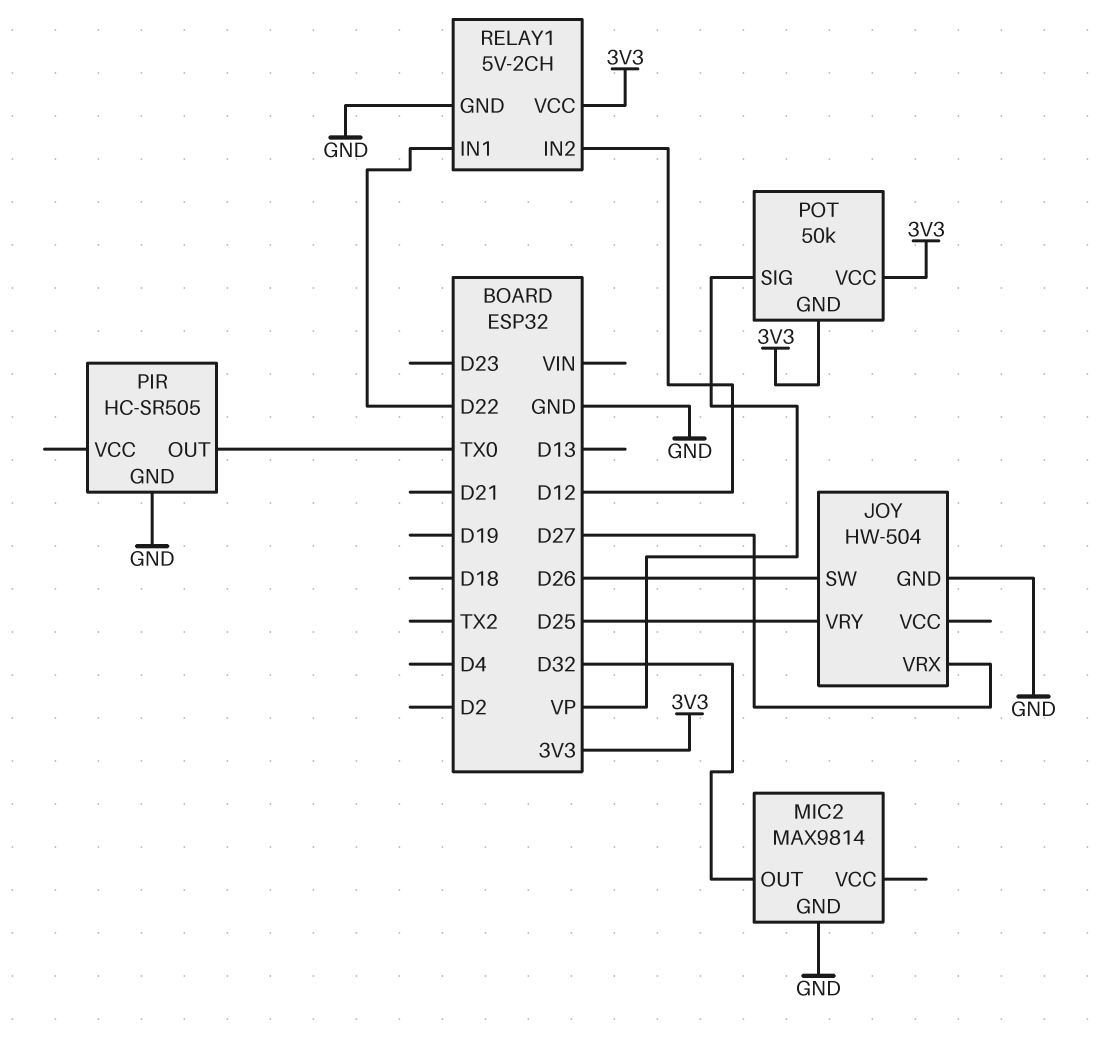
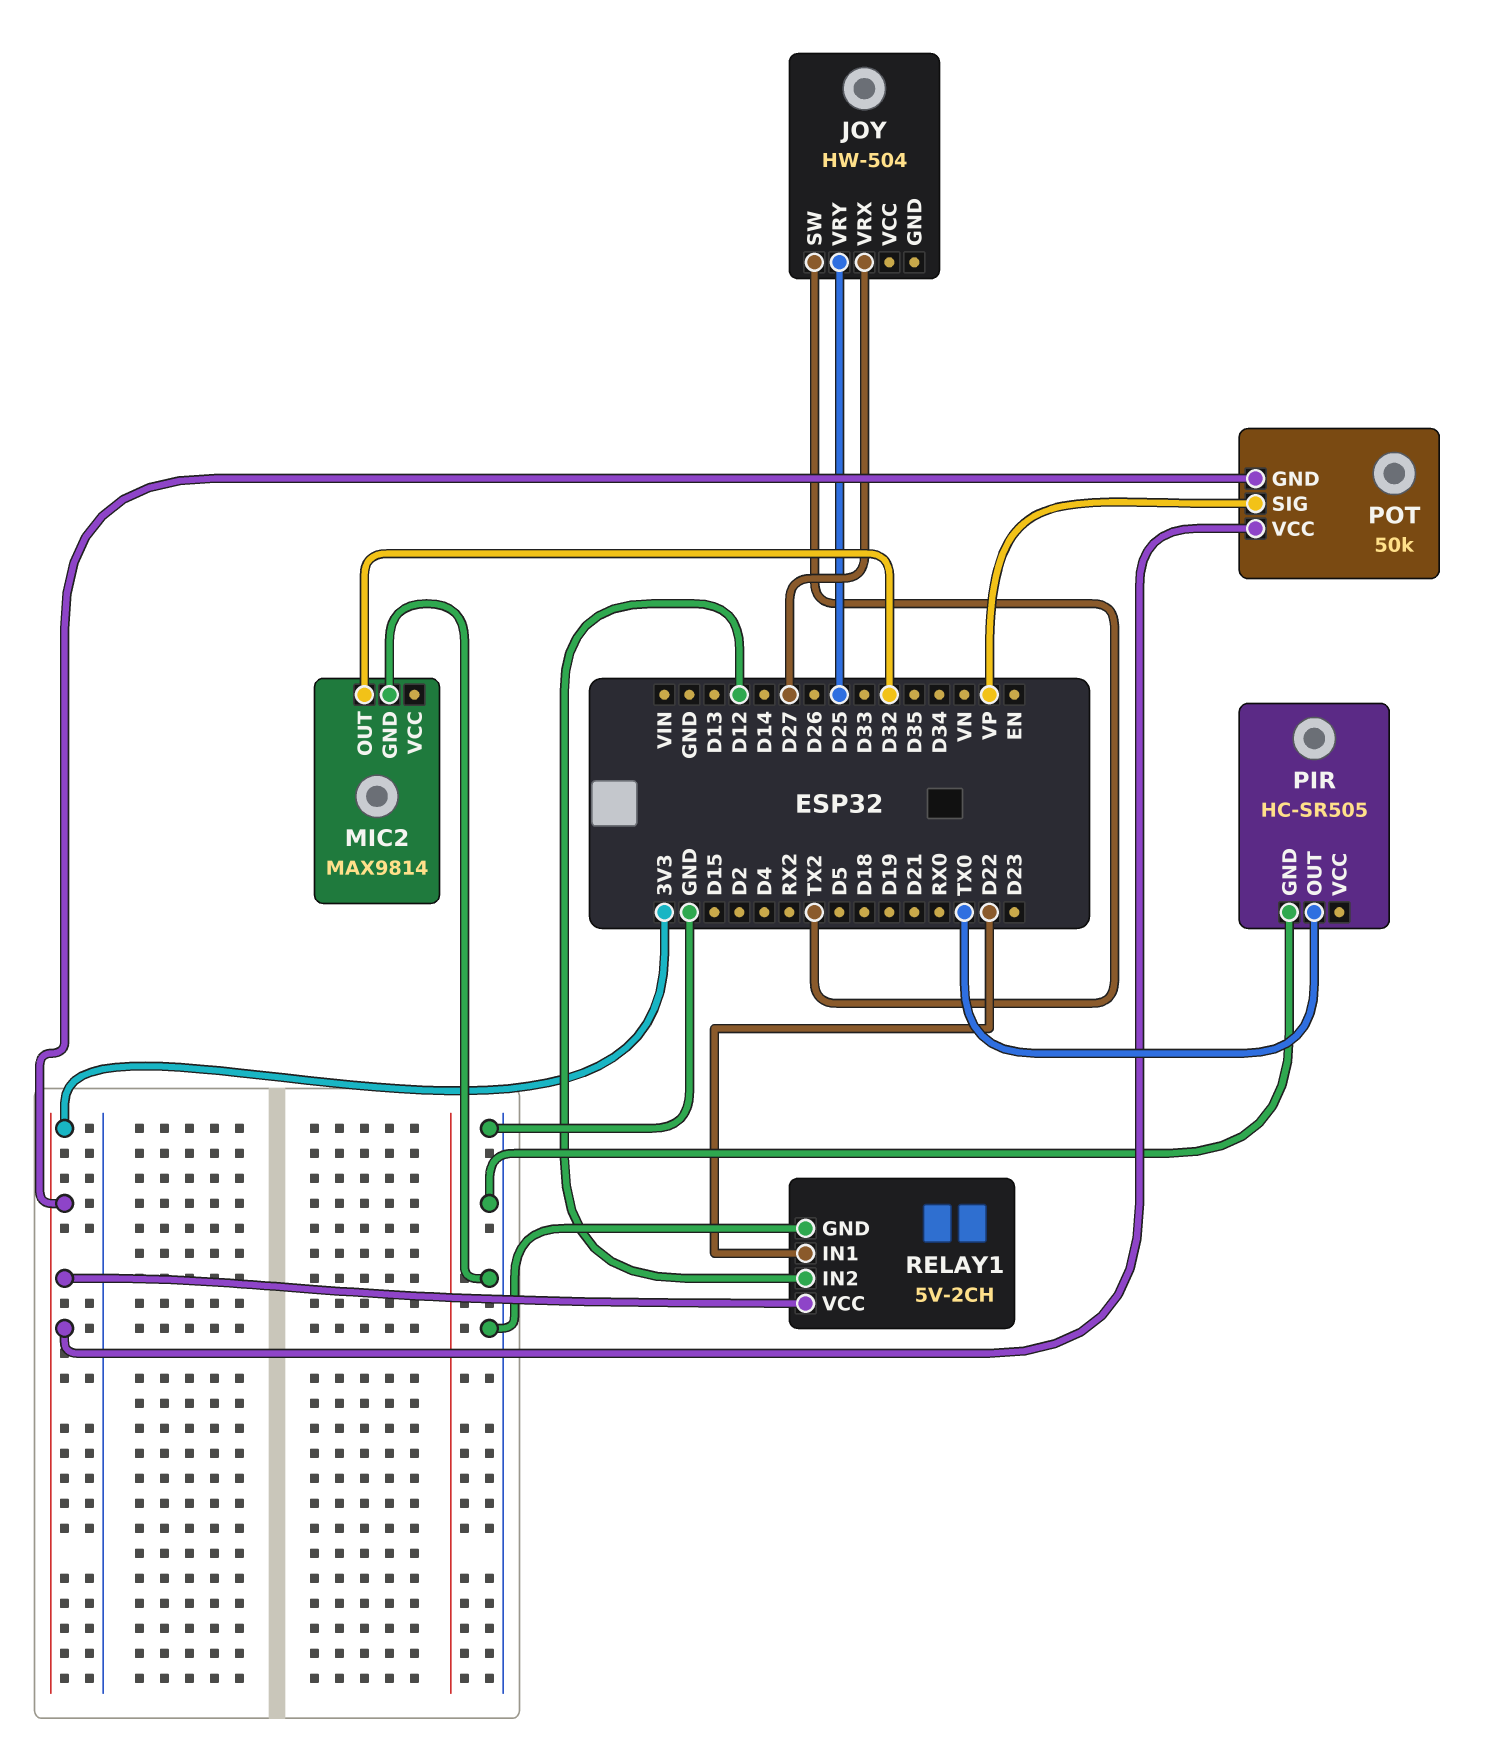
JOY pin GND: GND -> none
JOY pin SW: D26 -> TX2

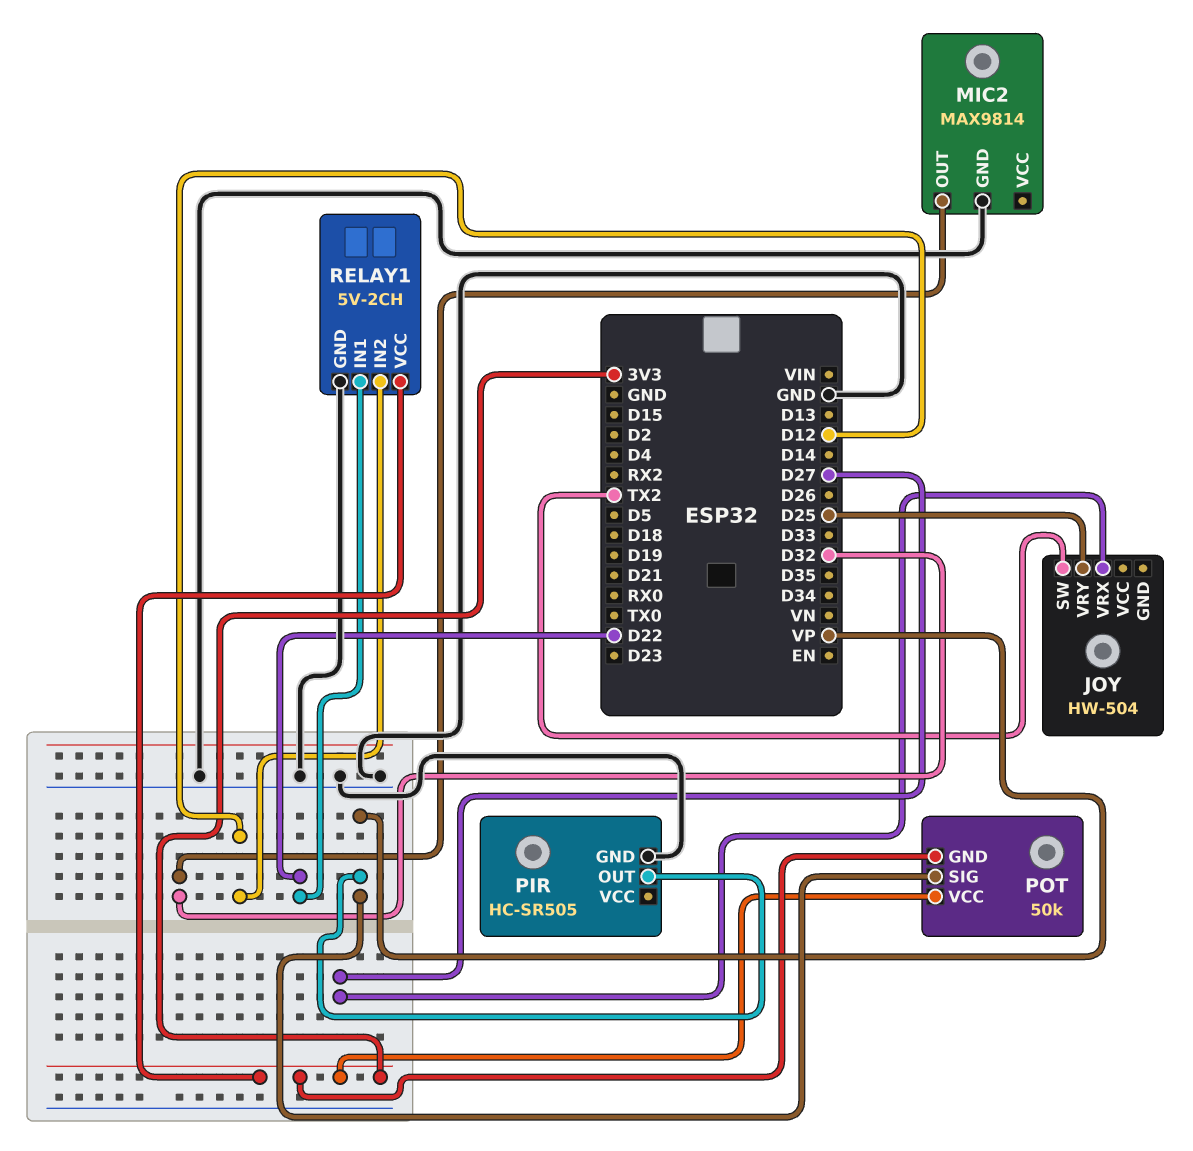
PIR pin OUT: TX0 -> VP

